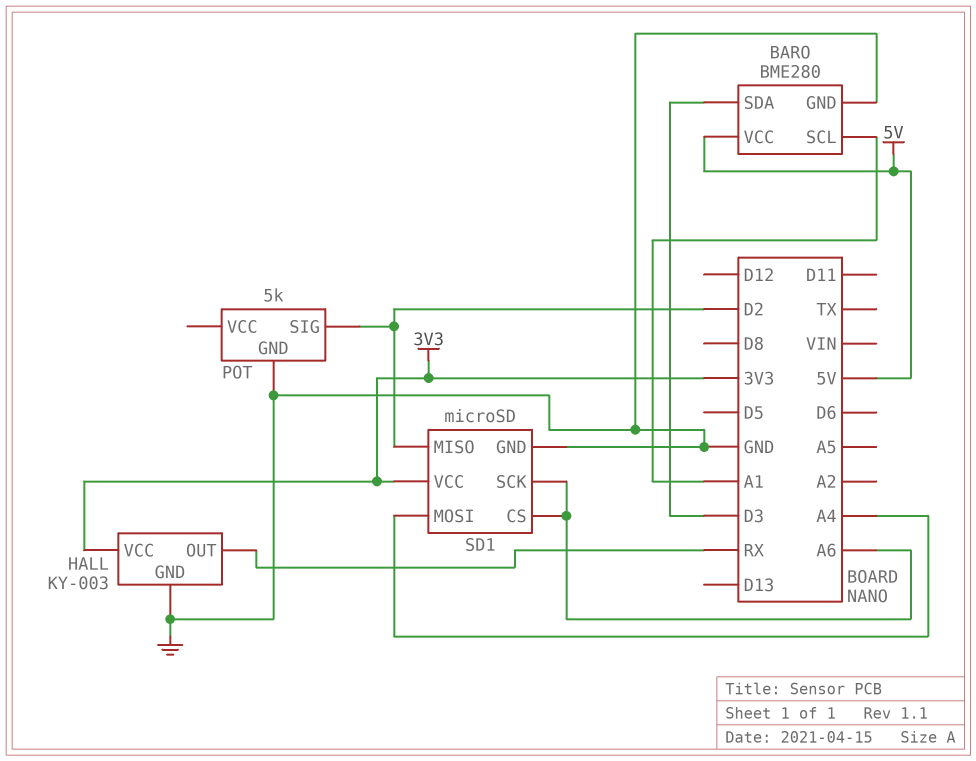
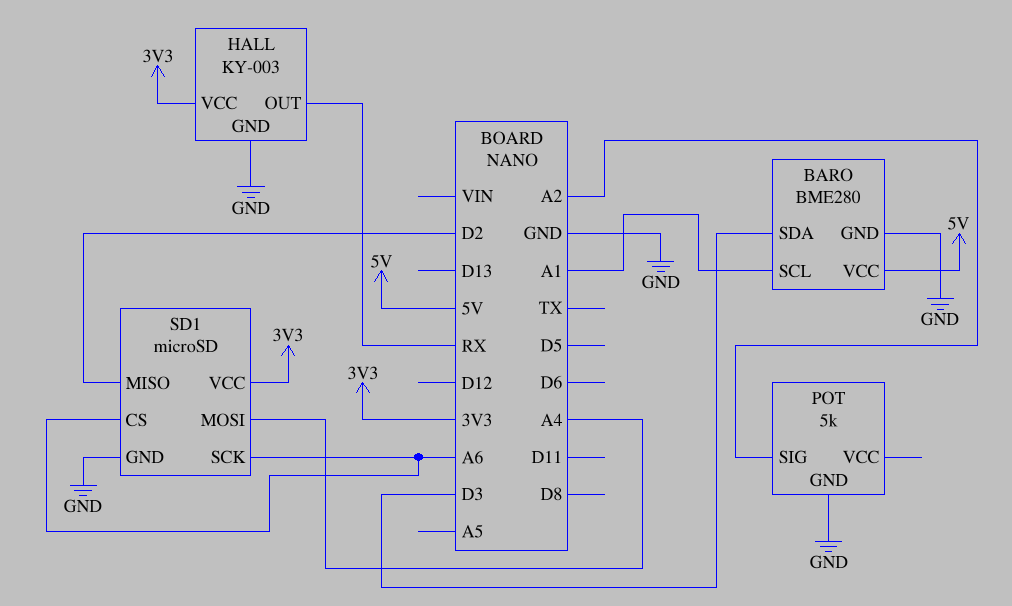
POT pin SIG: D2 -> A2

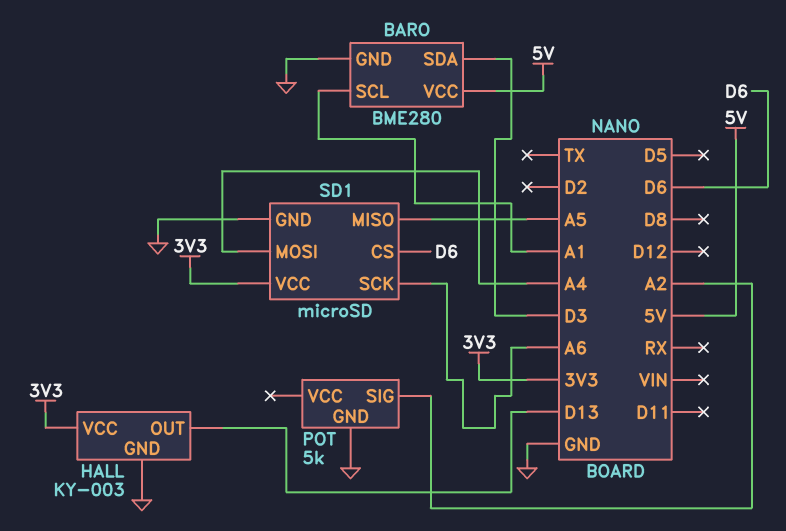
HALL pin OUT: RX -> D13
SD1 pin CS: A6 -> D6
SD1 pin MISO: D2 -> A5

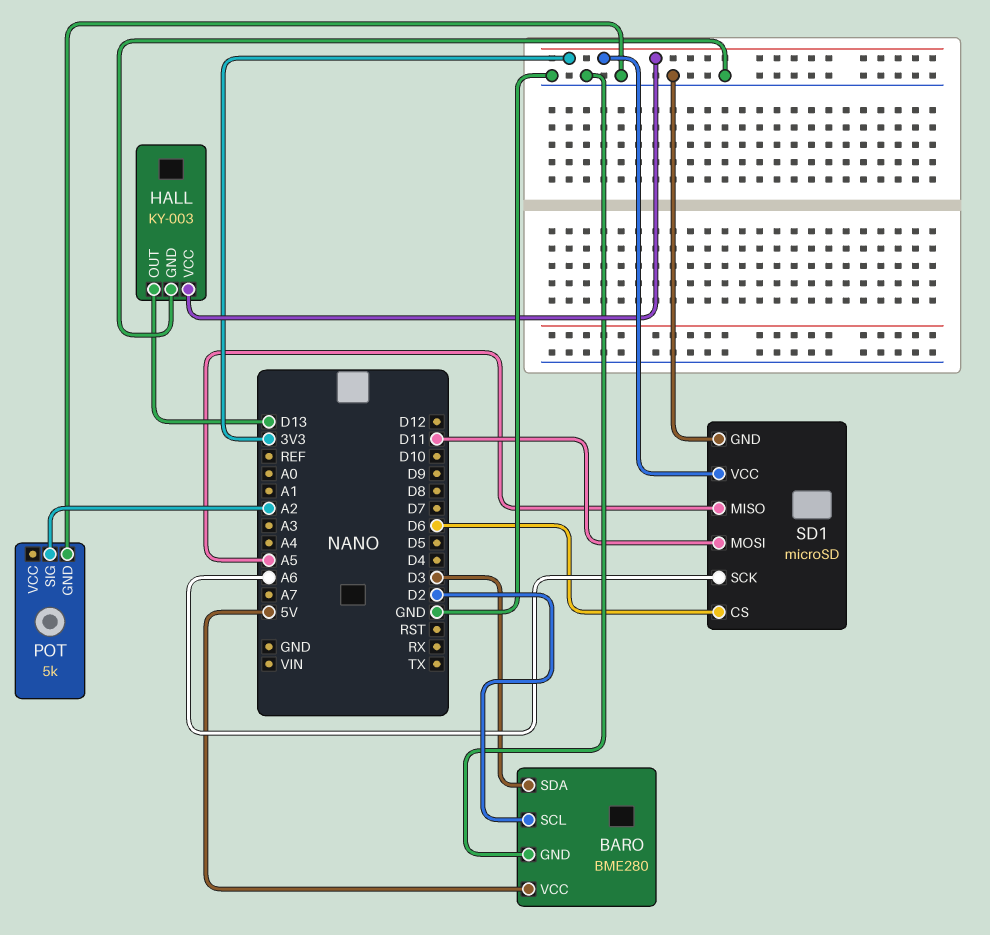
BARO pin SCL: A1 -> D2
SD1 pin MOSI: A4 -> D11

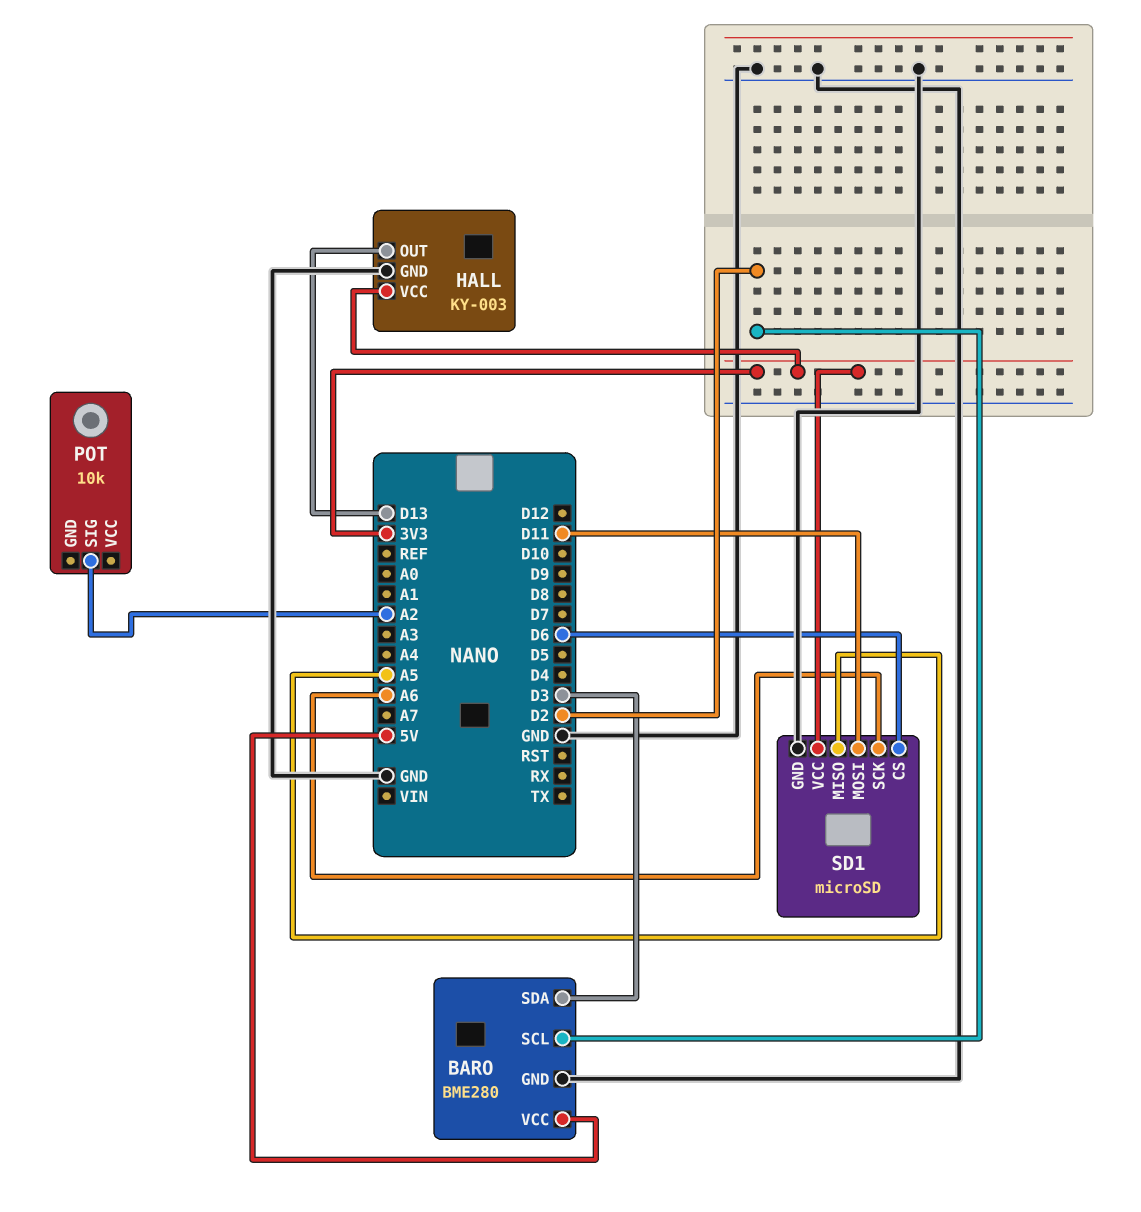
POT: 5k -> 10k
POT pin GND: GND -> none

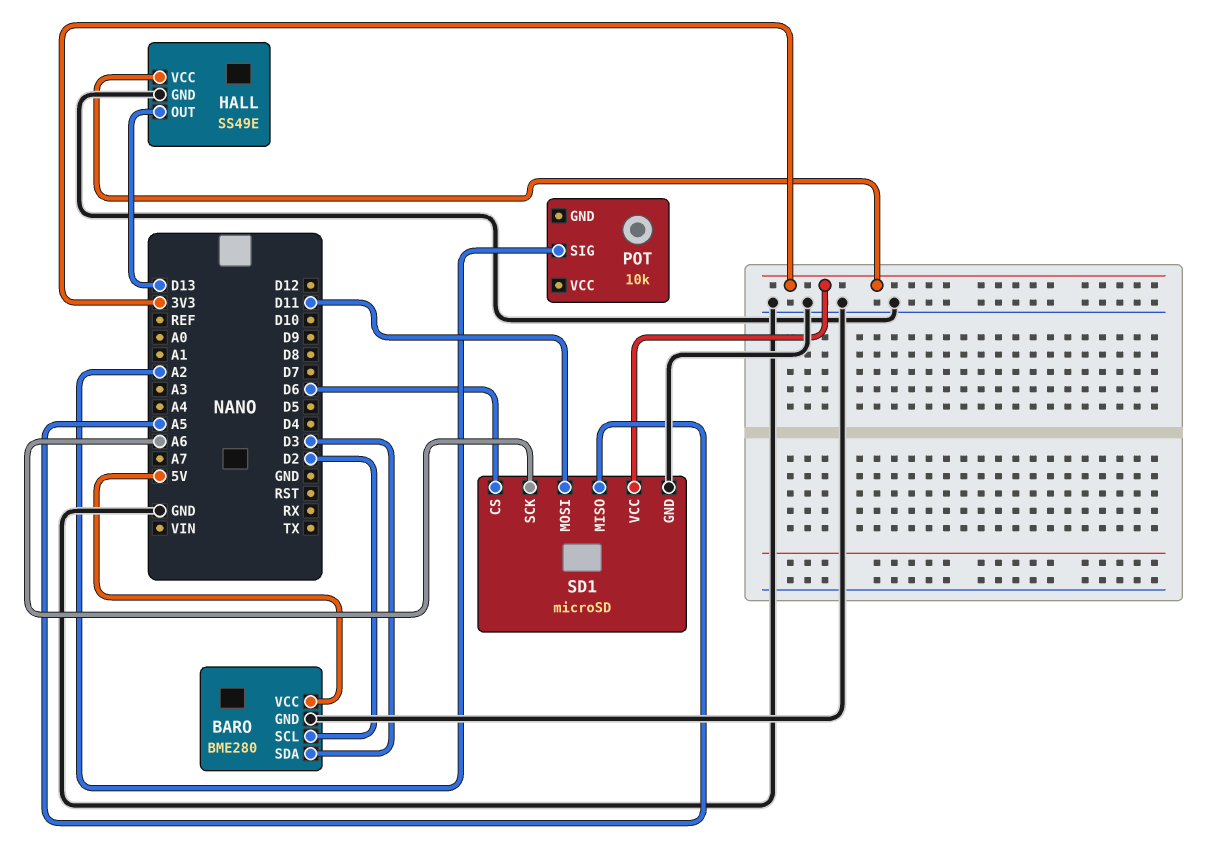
HALL: KY-003 -> SS49E

